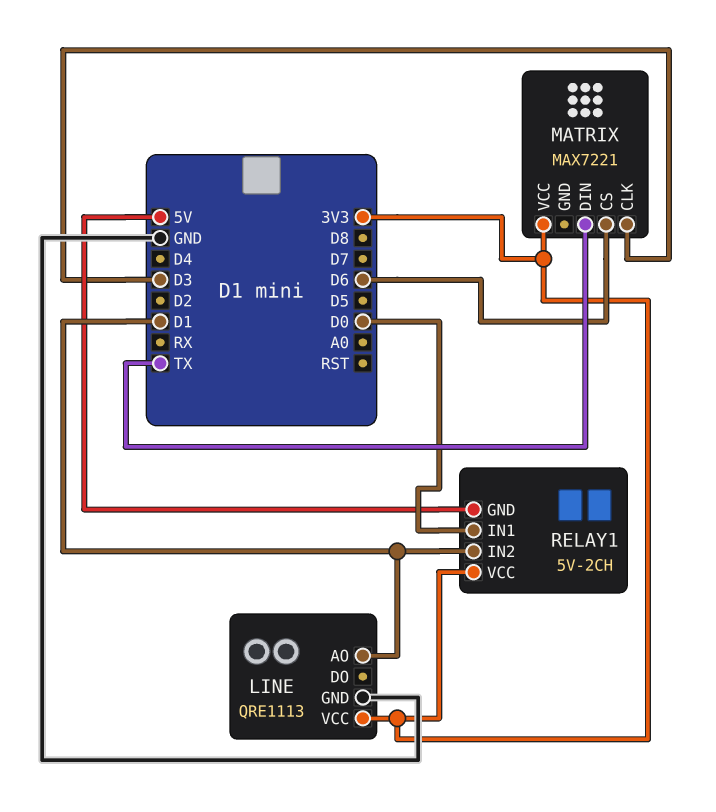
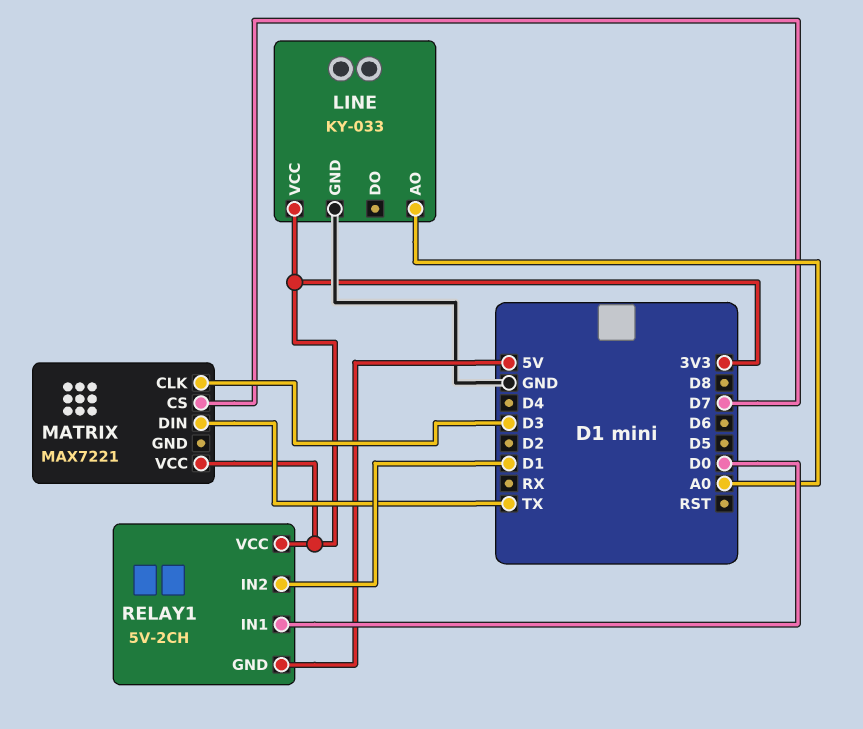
LINE: QRE1113 -> KY-033
LINE pin AO: D1 -> A0
MATRIX pin CS: D6 -> D7

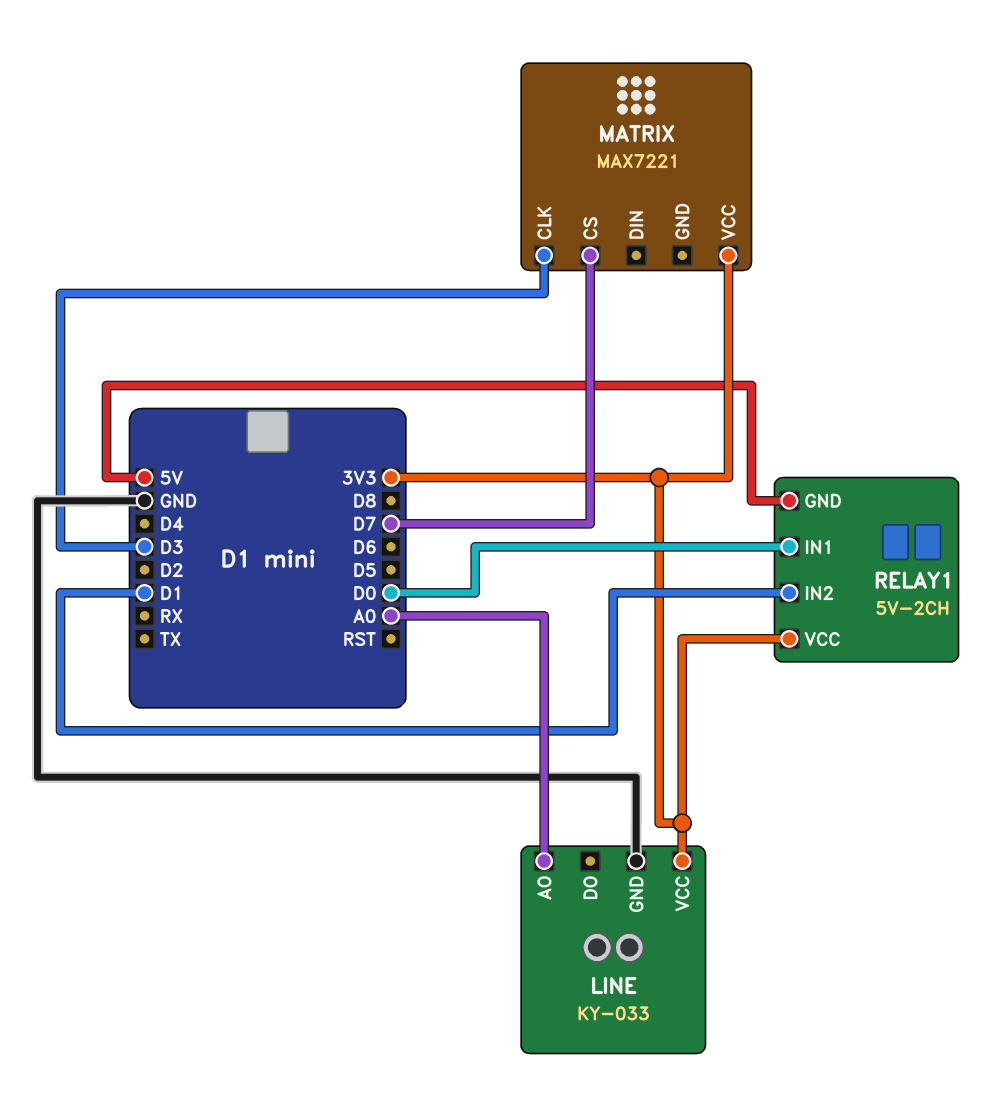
MATRIX pin DIN: TX -> none

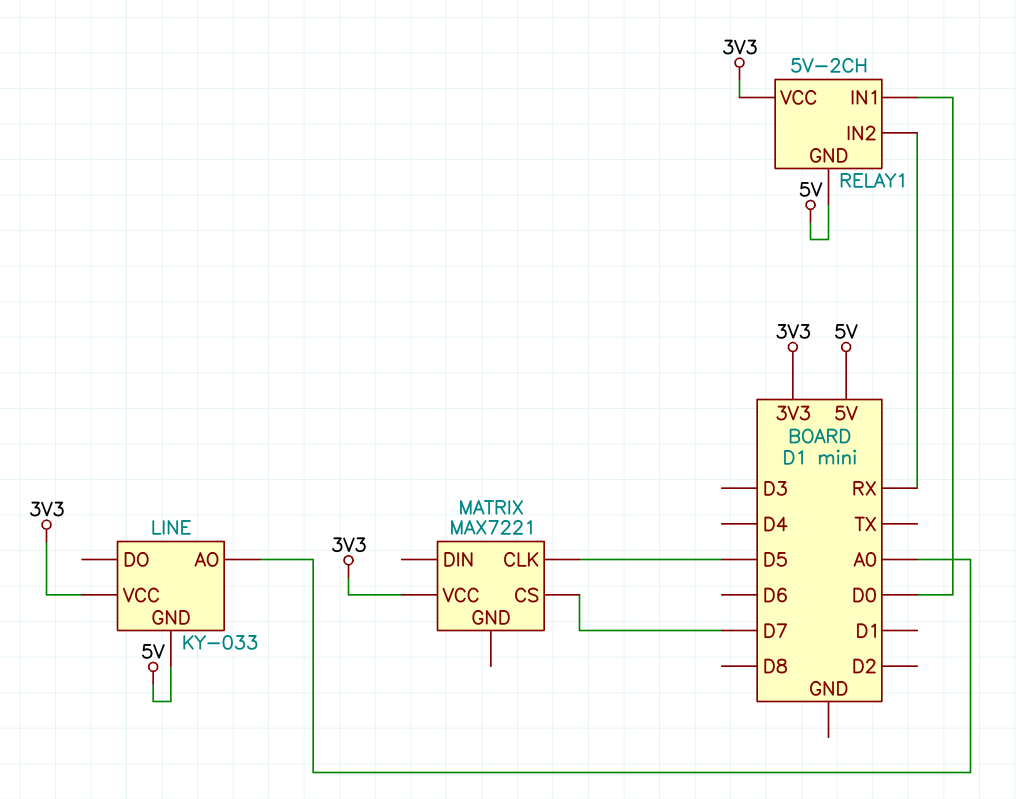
LINE pin GND: GND -> 5V
MATRIX pin CLK: D3 -> D5
RELAY1 pin IN2: D1 -> RX

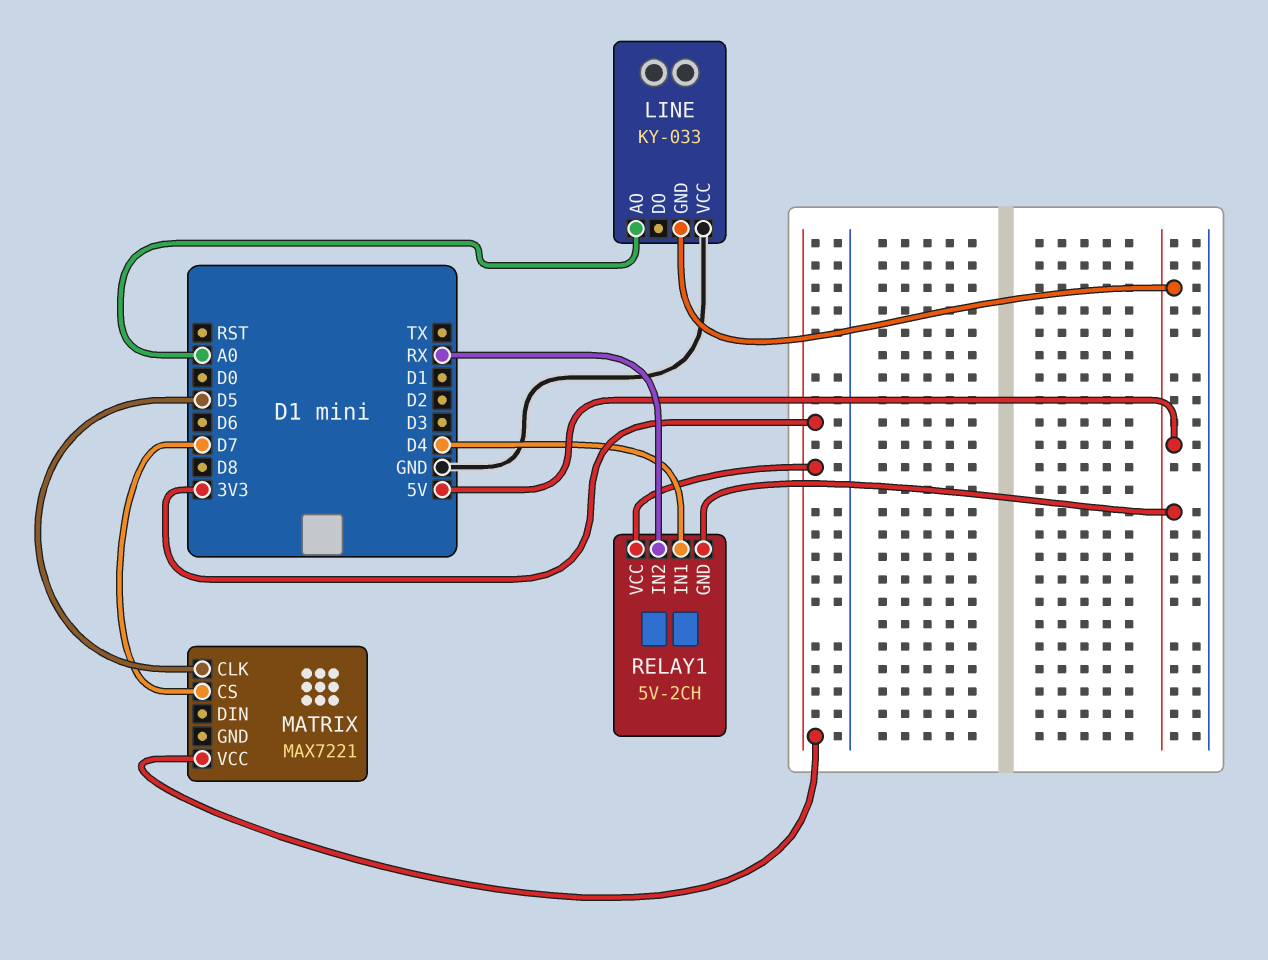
LINE pin VCC: 3V3 -> GND
RELAY1 pin IN1: D0 -> D4

